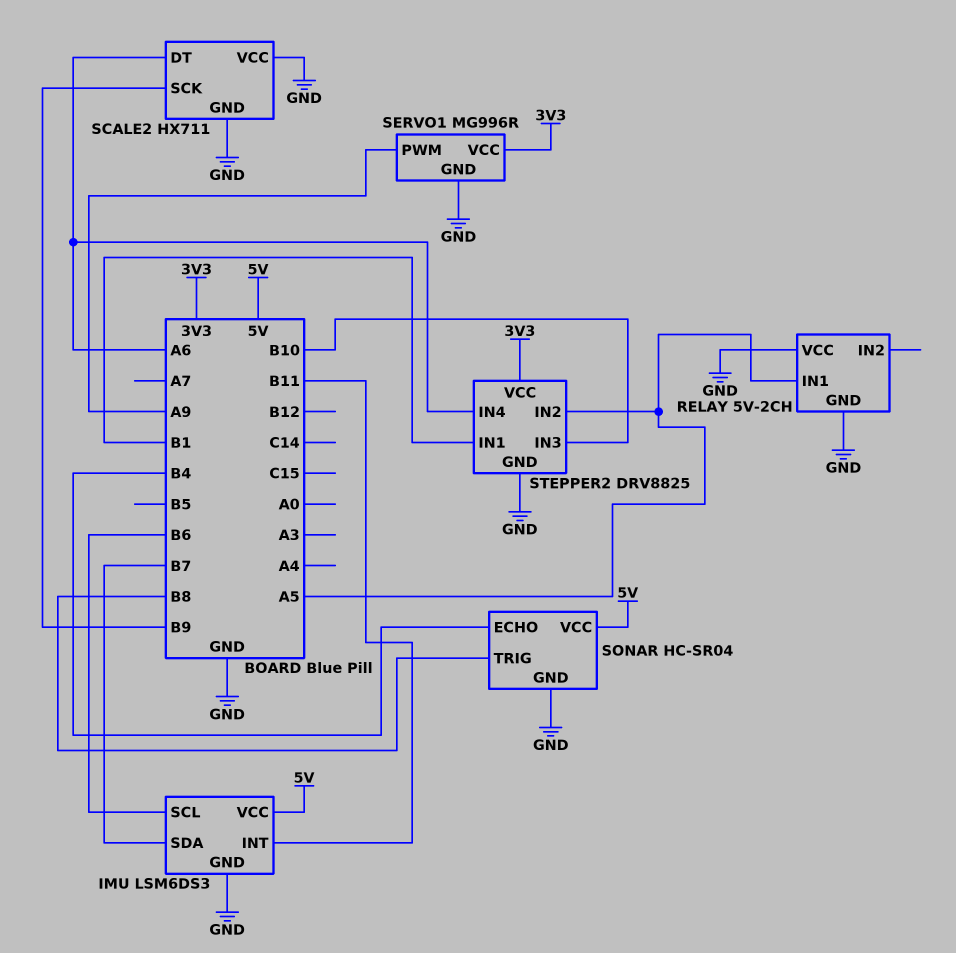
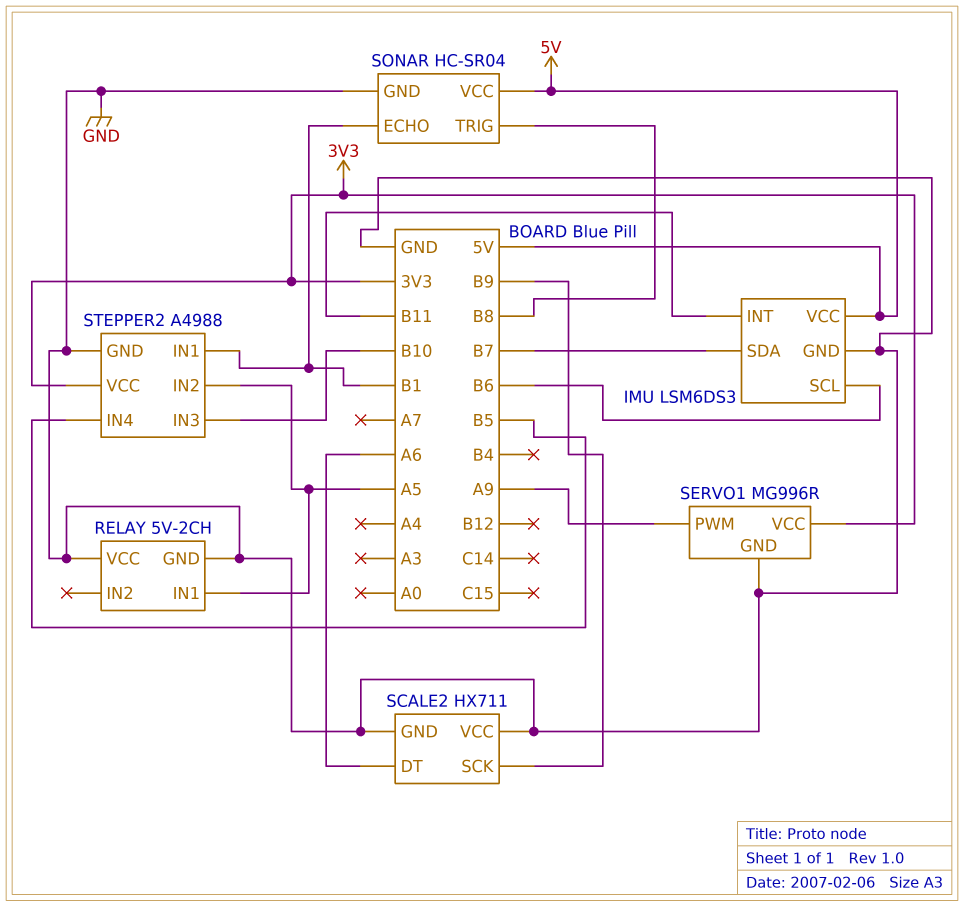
SONAR pin ECHO: B4 -> B1
STEPPER2: DRV8825 -> A4988
STEPPER2 pin IN4: A6 -> B5

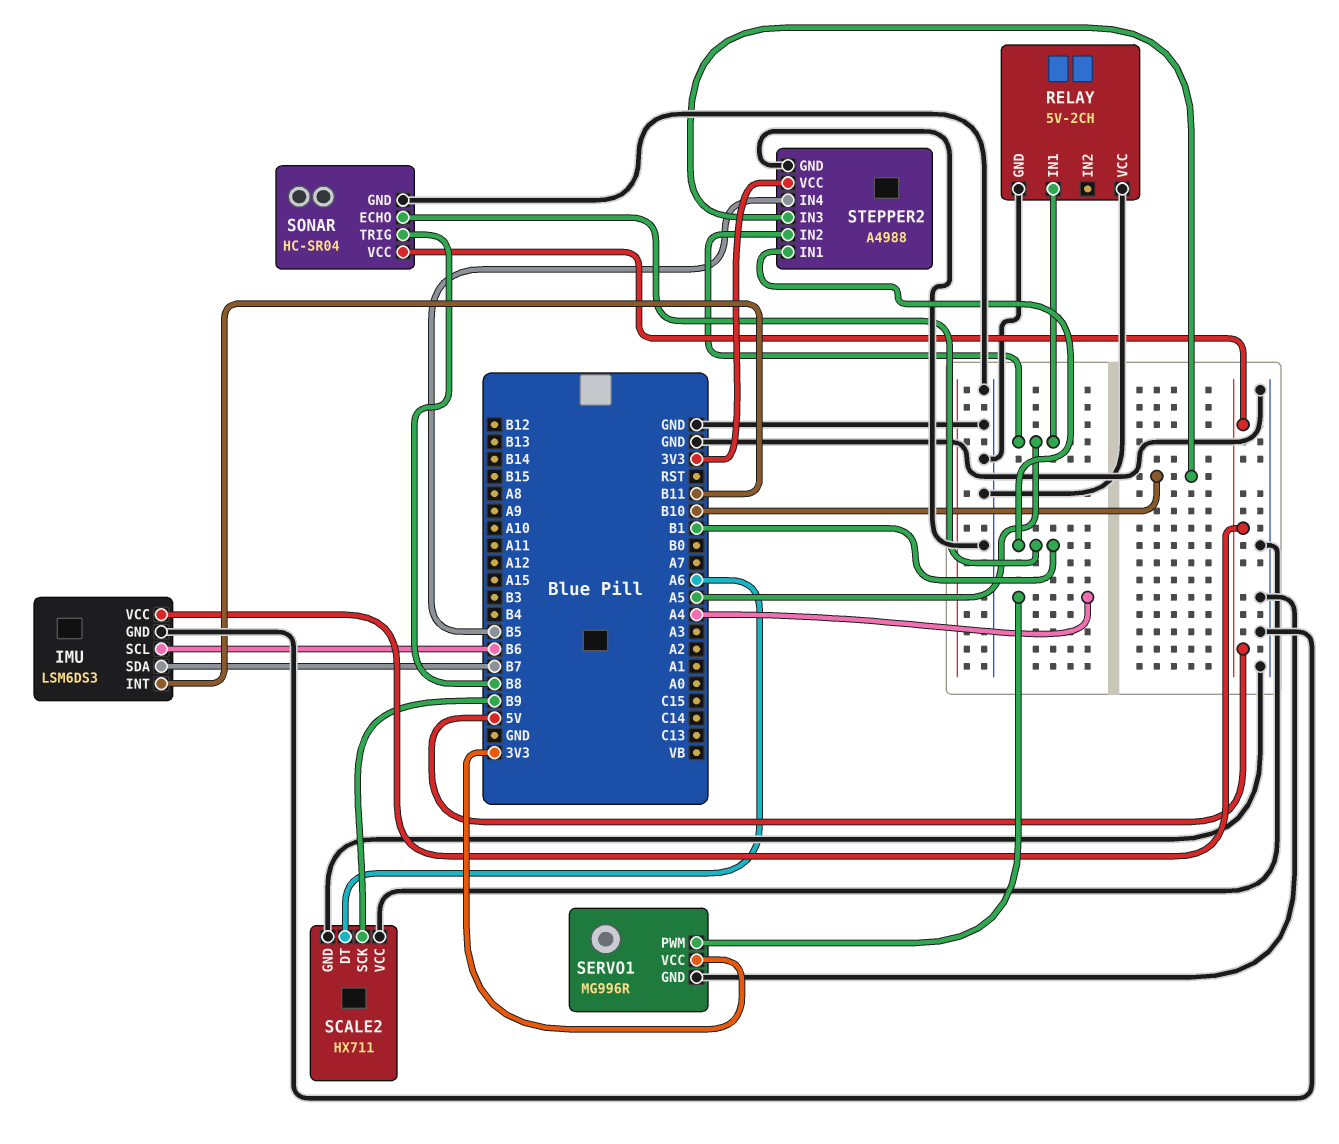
SERVO1 pin PWM: A9 -> A4

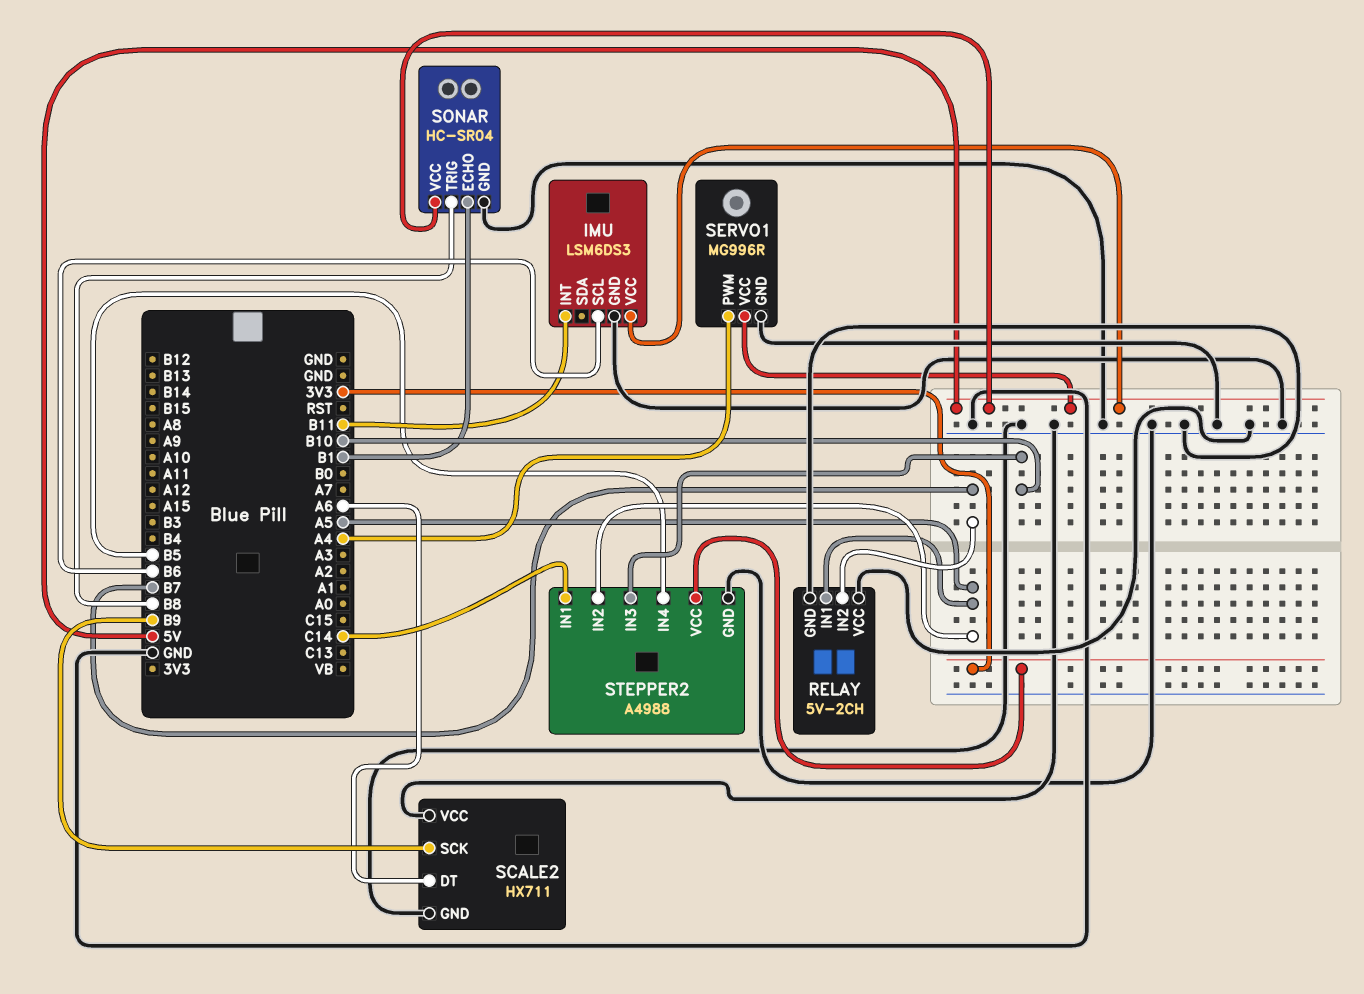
IMU pin SDA: B7 -> none
RELAY pin IN2: none -> B7
SERVO1 pin VCC: 3V3 -> 5V
STEPPER2 pin IN1: B1 -> C14

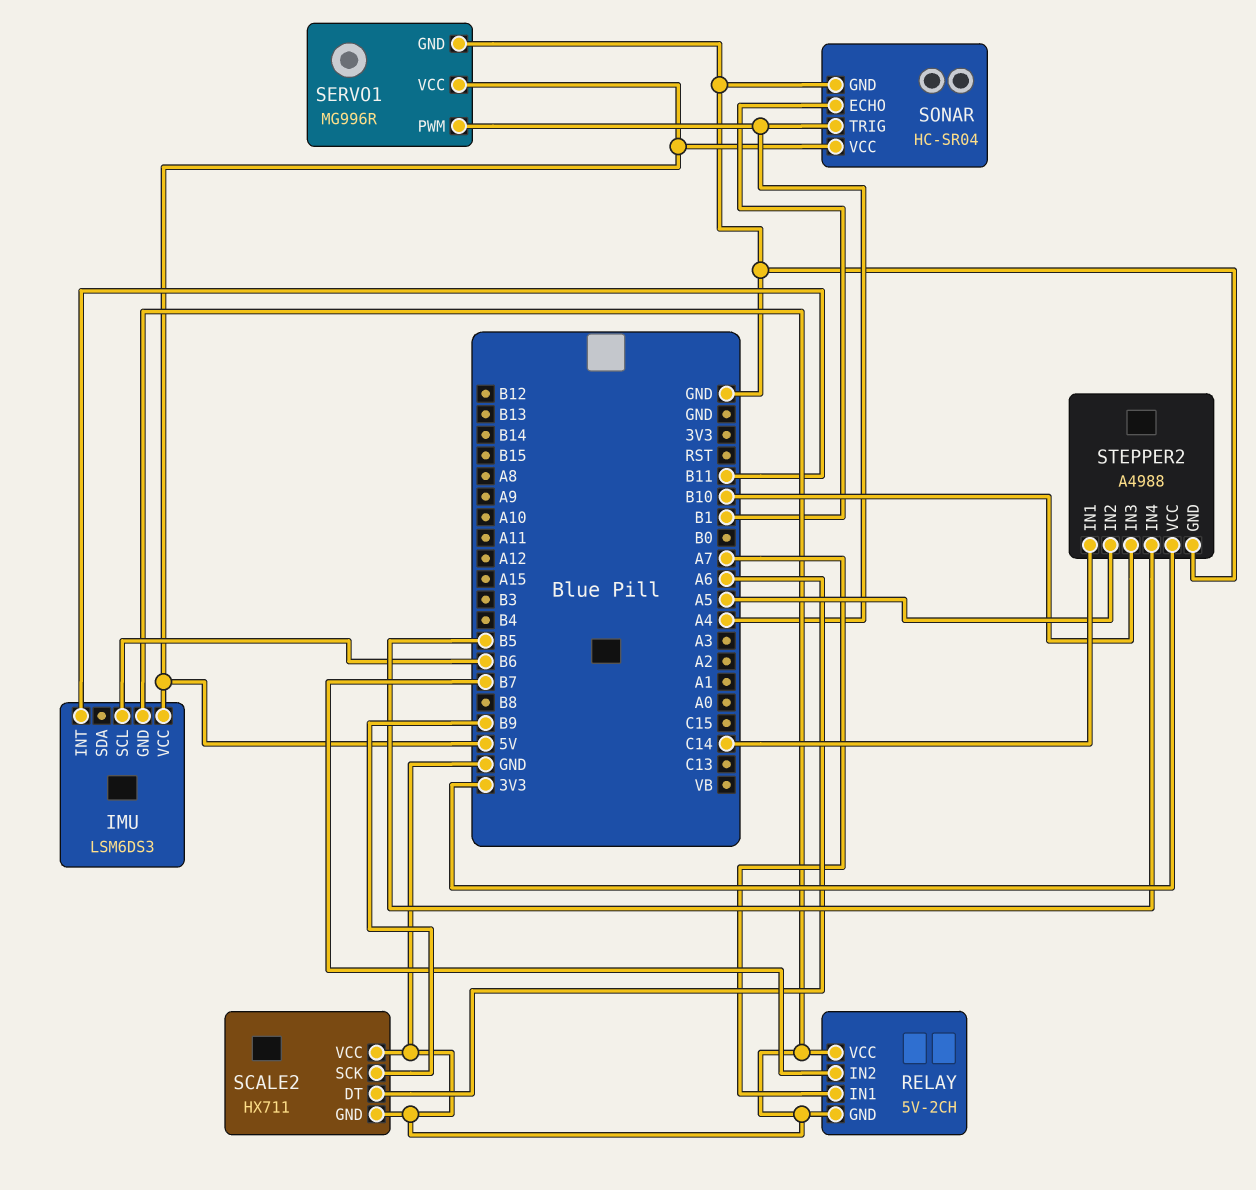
RELAY pin IN1: A5 -> A7
SONAR pin TRIG: B8 -> A4

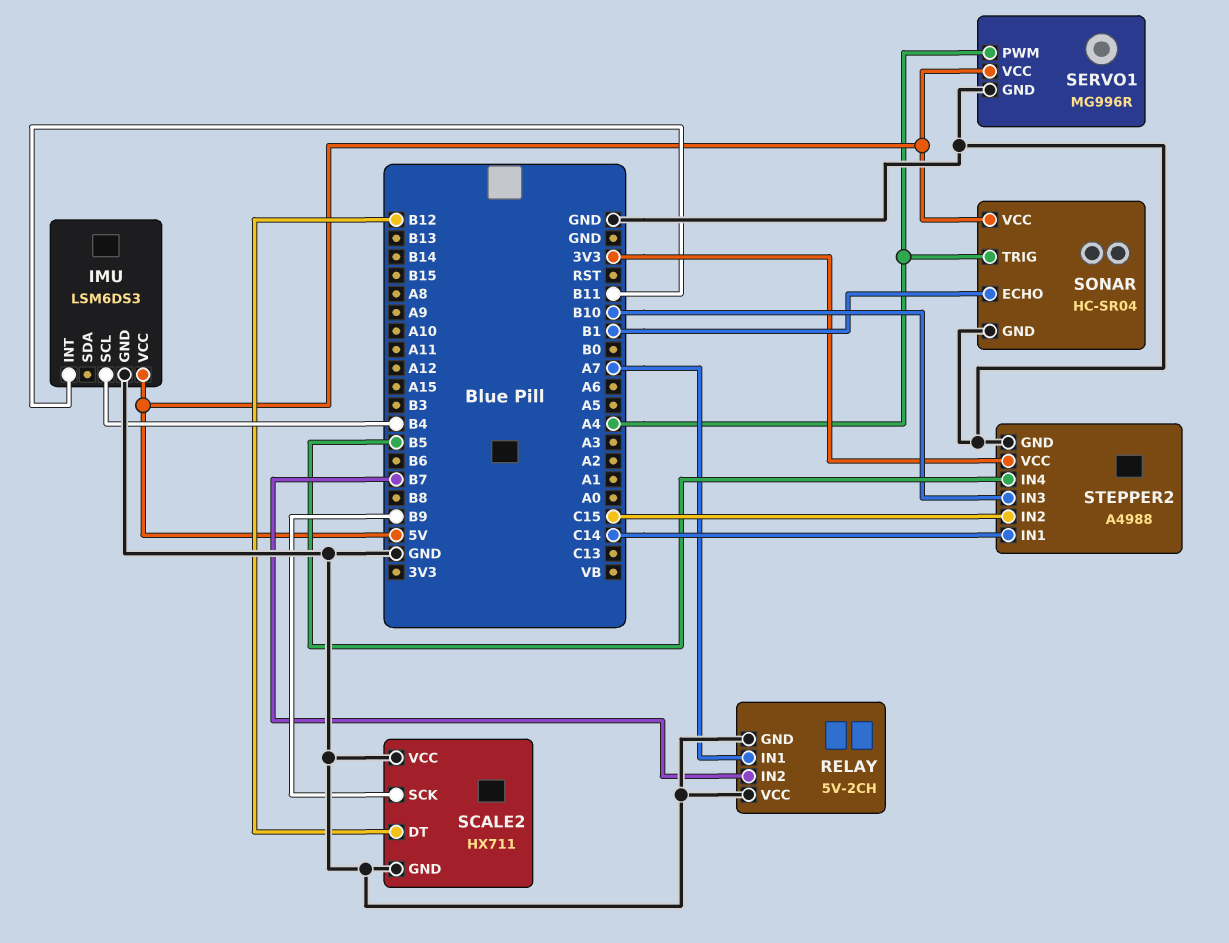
IMU pin SCL: B6 -> B4
SCALE2 pin DT: A6 -> B12
STEPPER2 pin IN2: A5 -> C15

